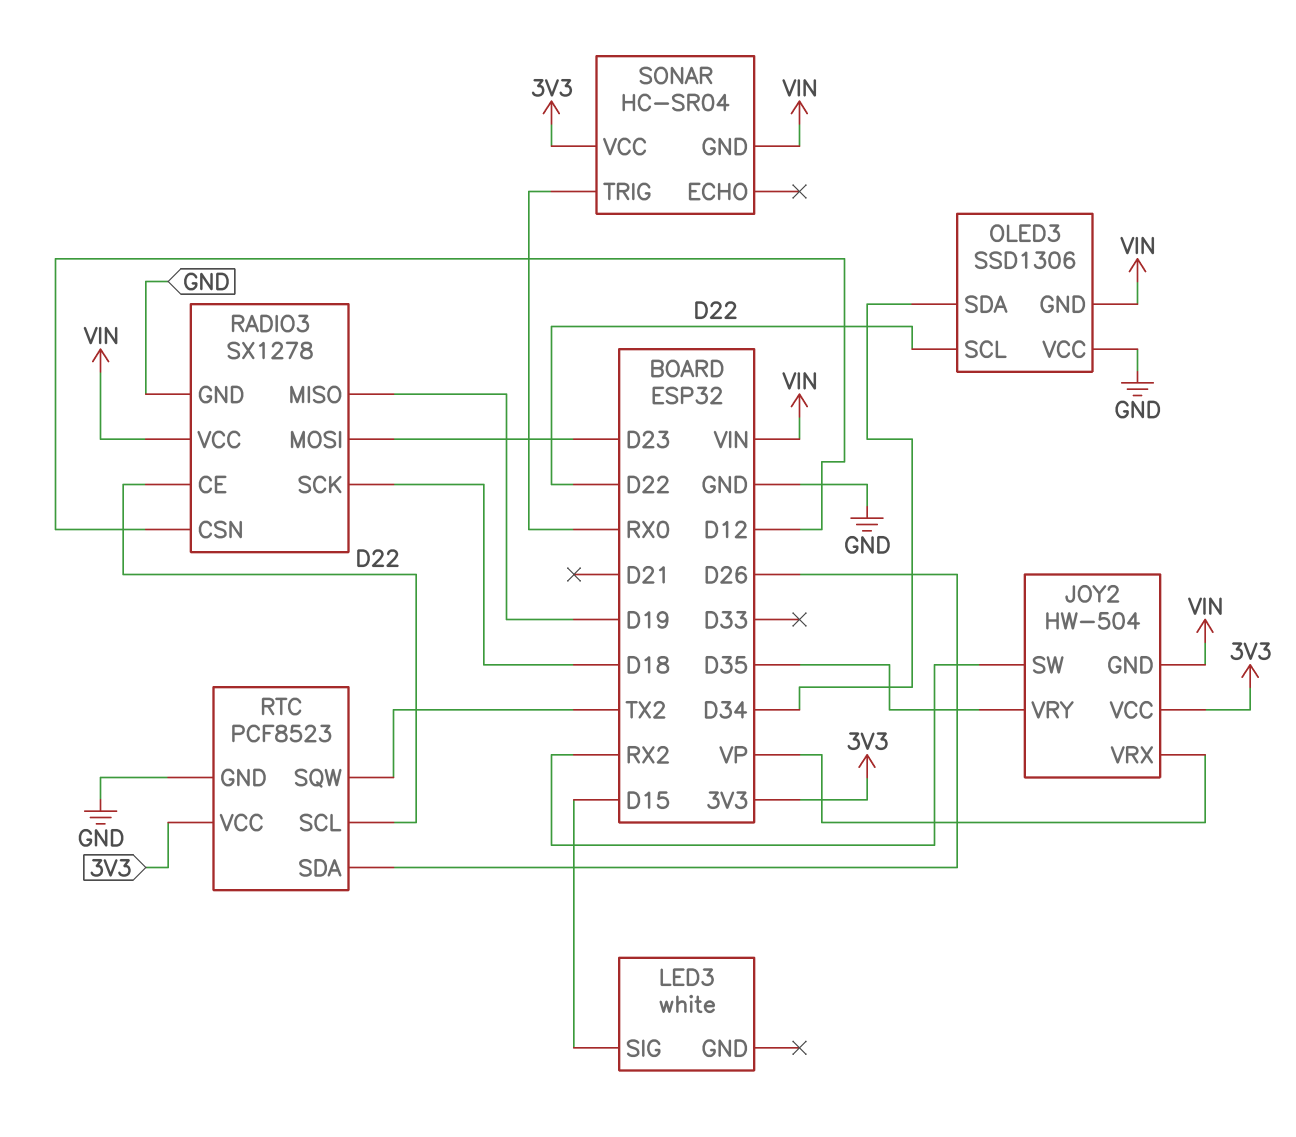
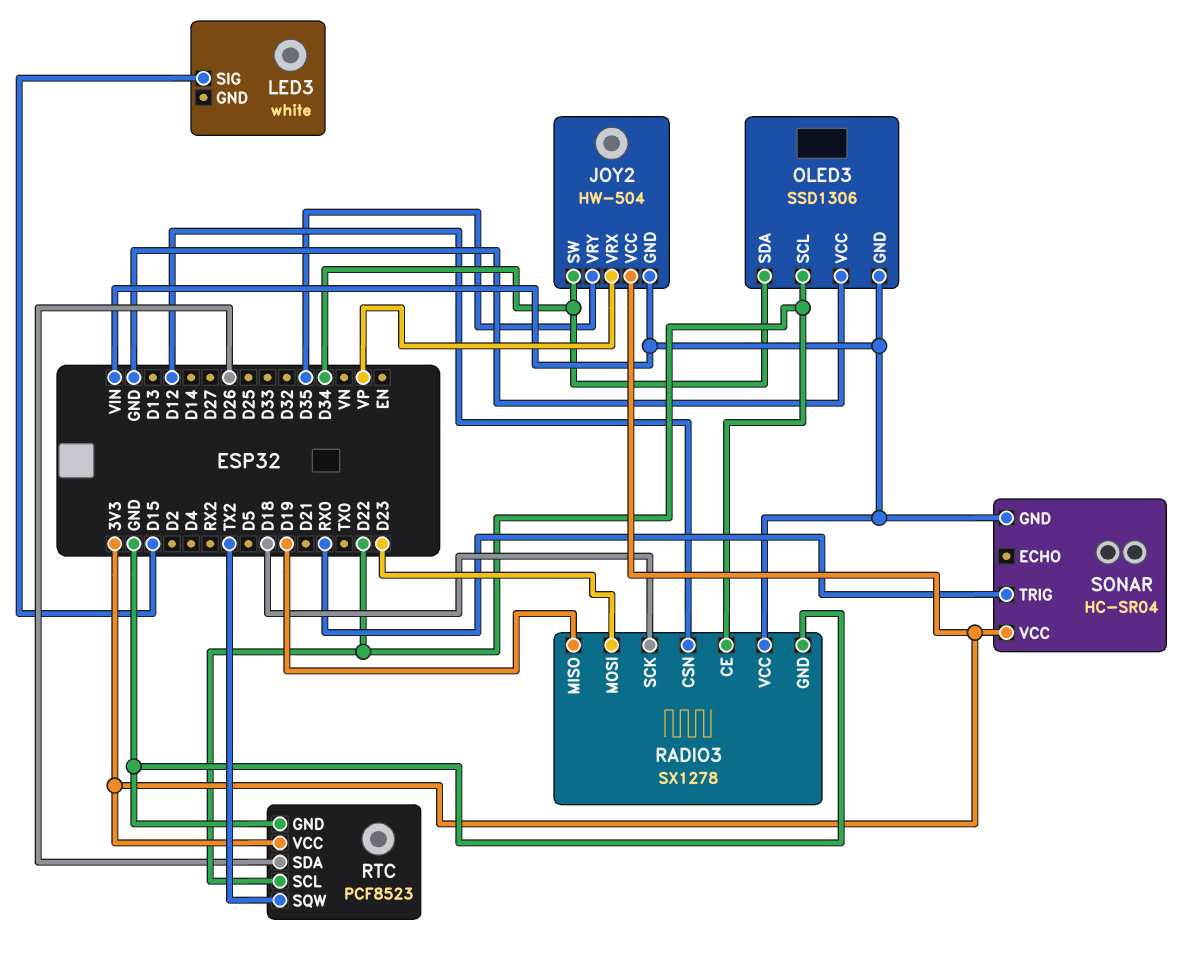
JOY2 pin SW: RX2 -> D34

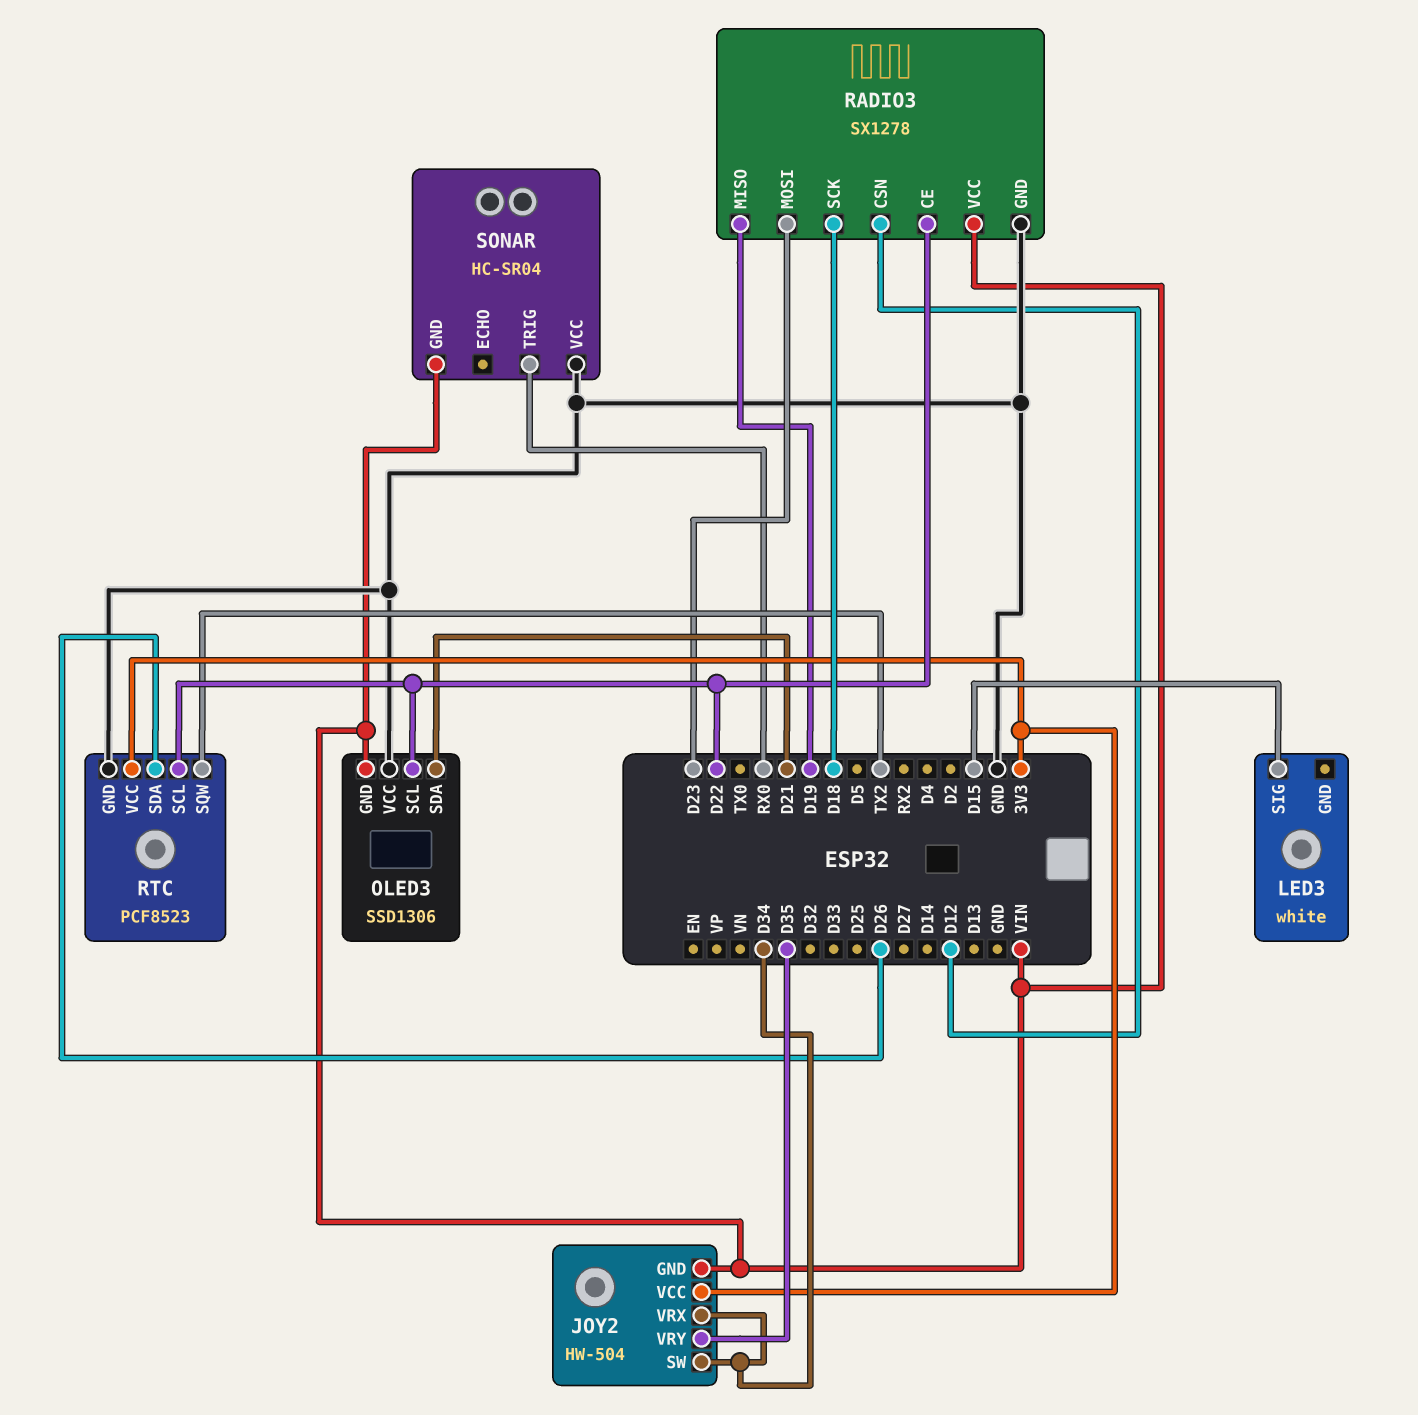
JOY2 pin VRX: VP -> D34
OLED3 pin SDA: D34 -> D21
SONAR pin VCC: 3V3 -> GND

